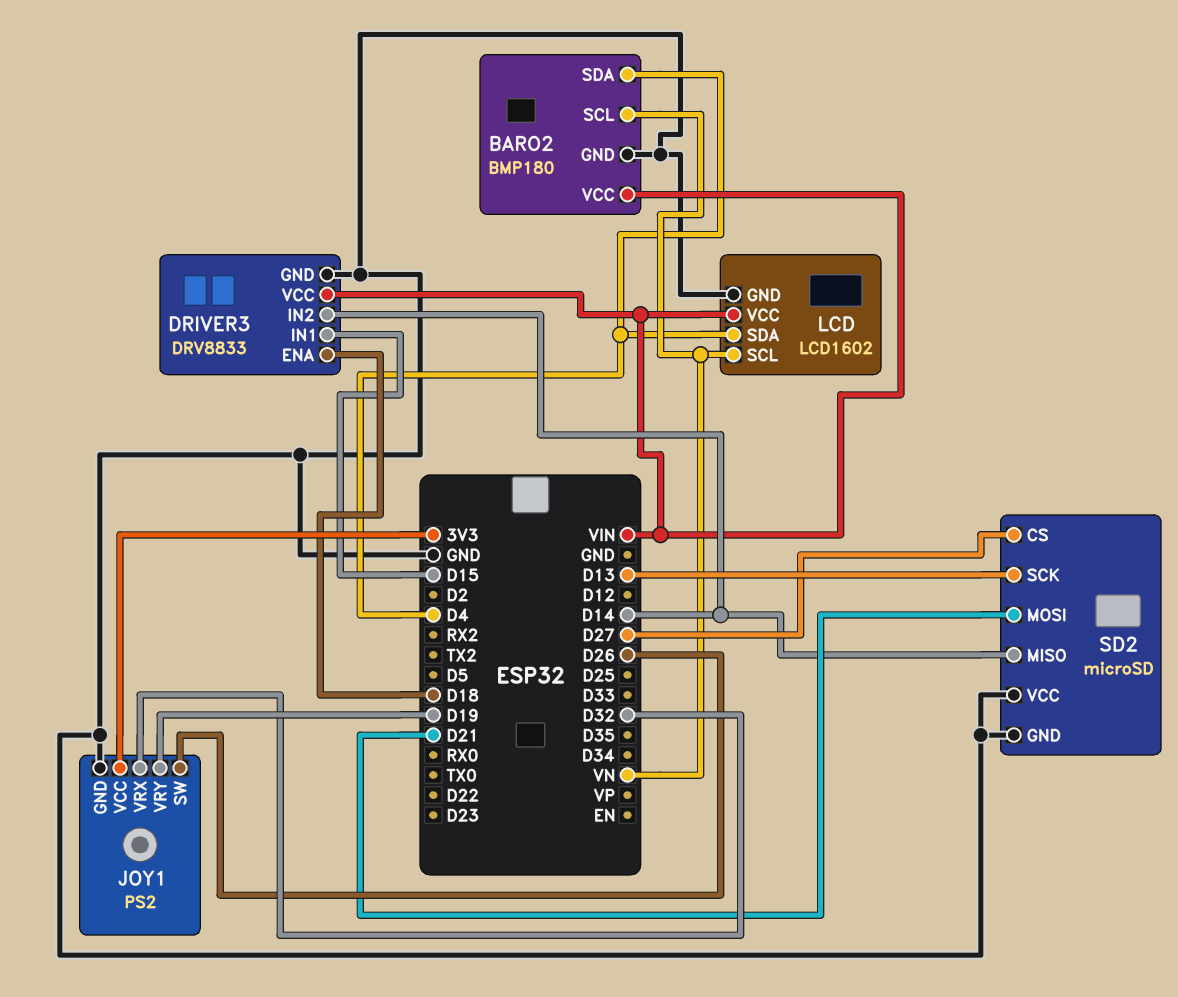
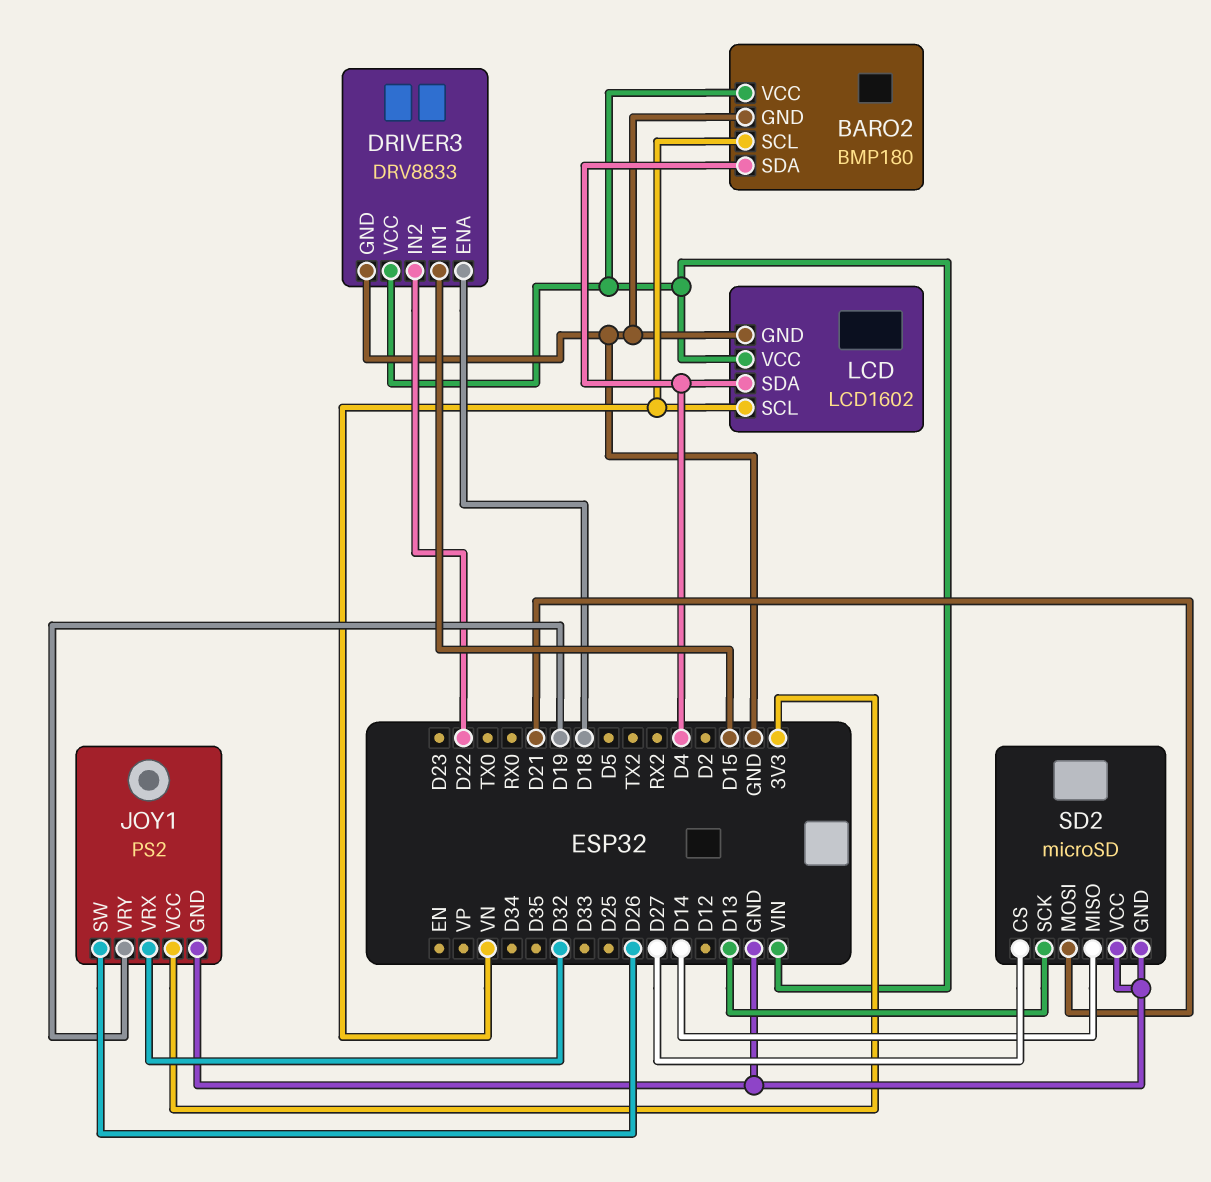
DRIVER3 pin IN2: D14 -> D22

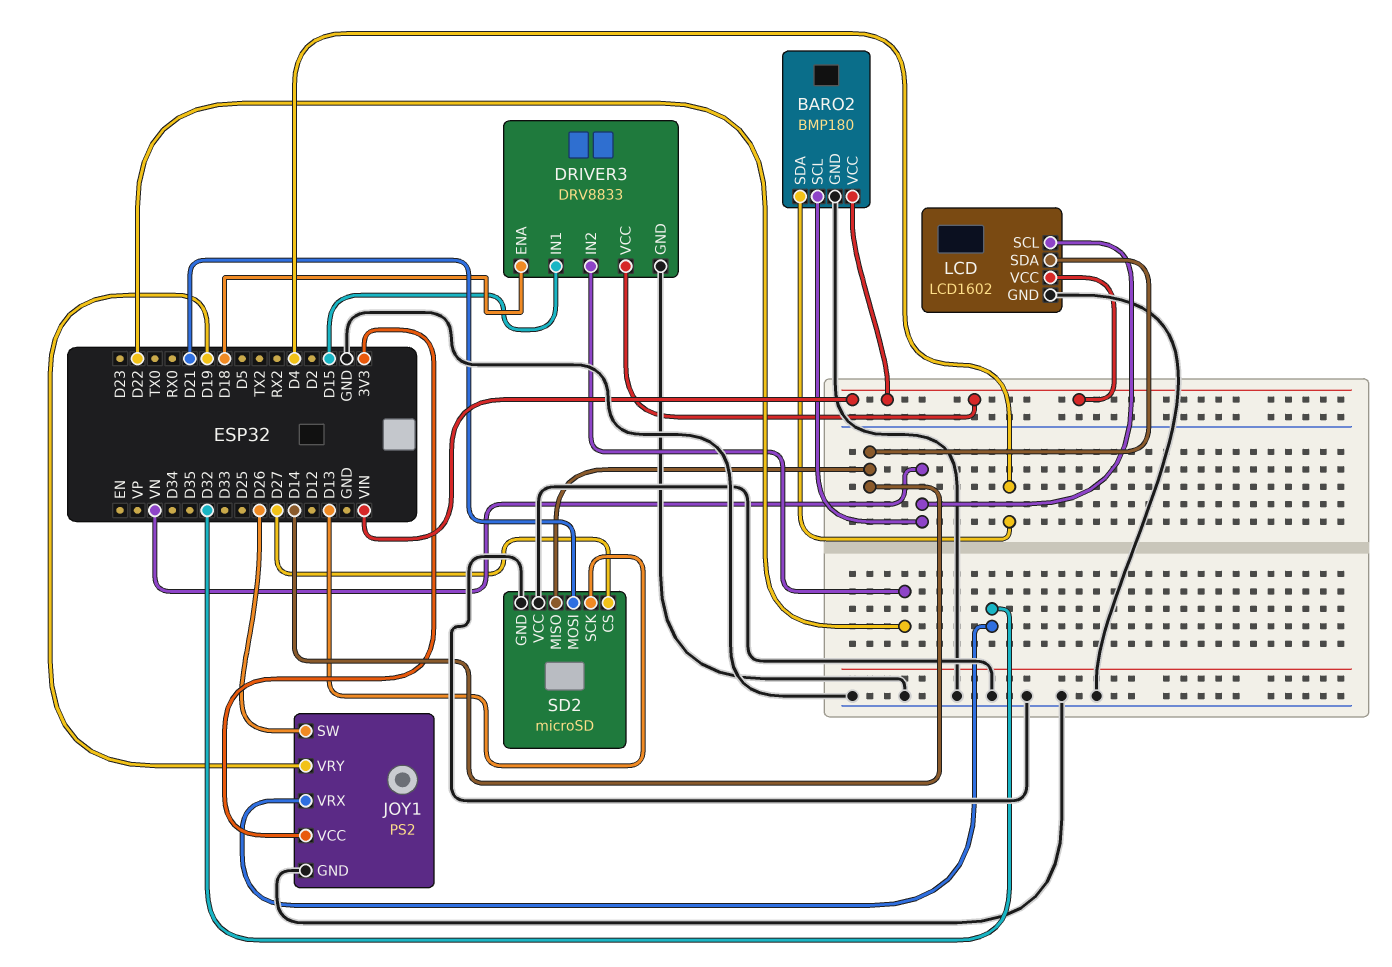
LCD pin SDA: D4 -> D14

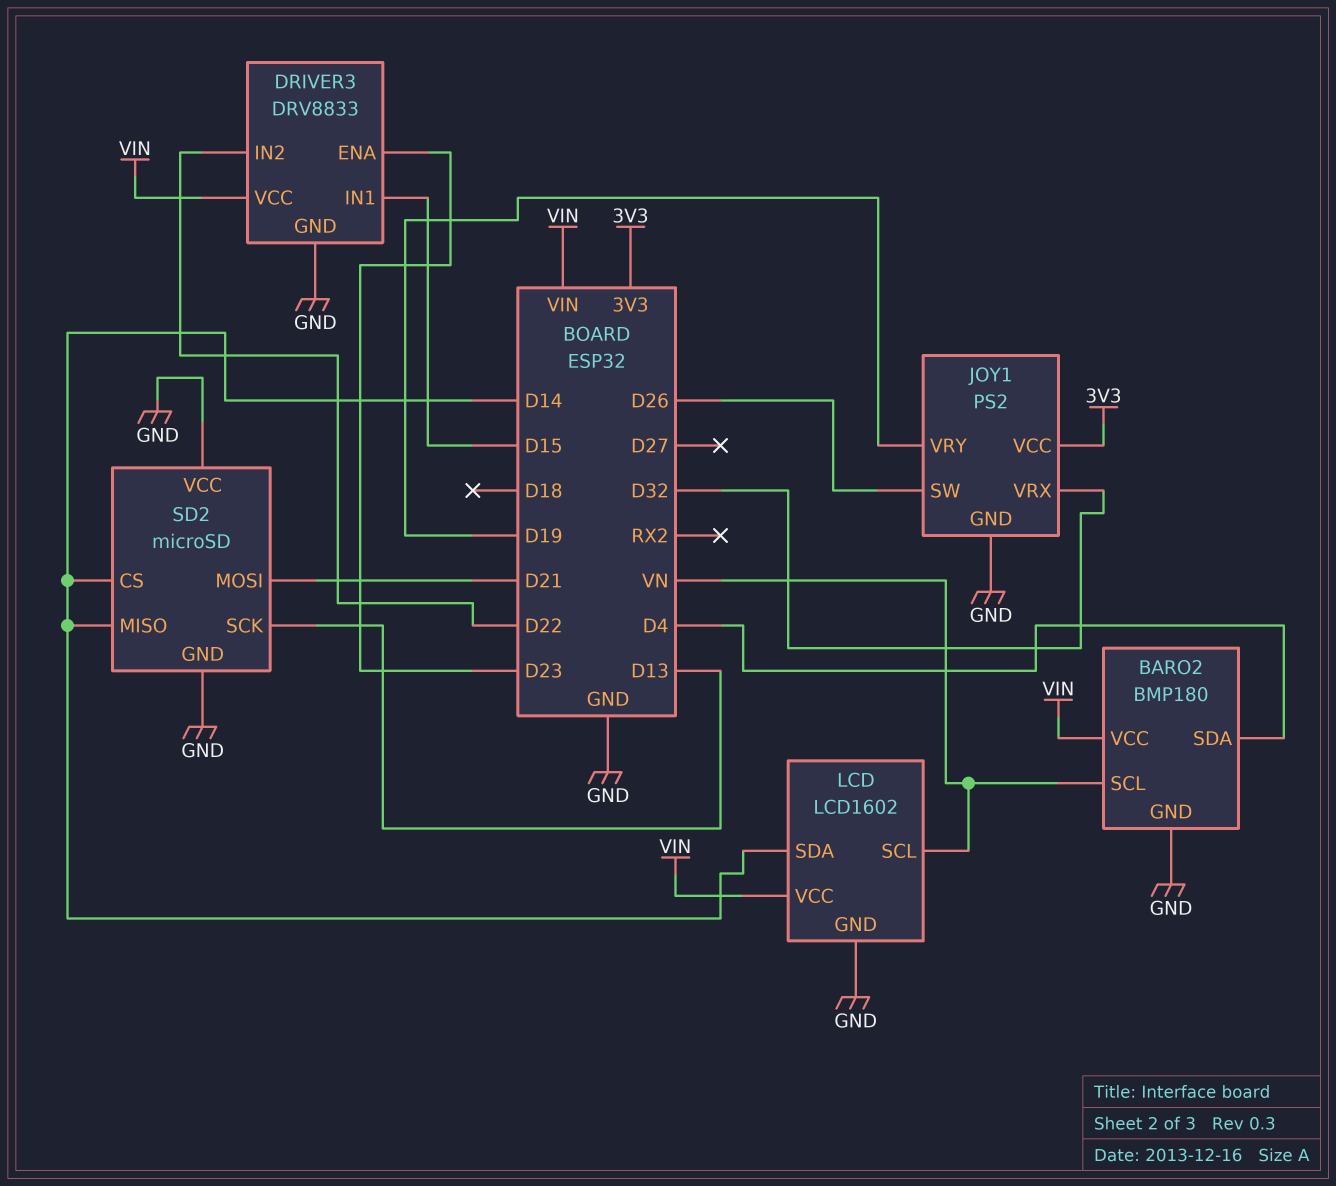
DRIVER3 pin ENA: D18 -> D23
SD2 pin CS: D27 -> D14

